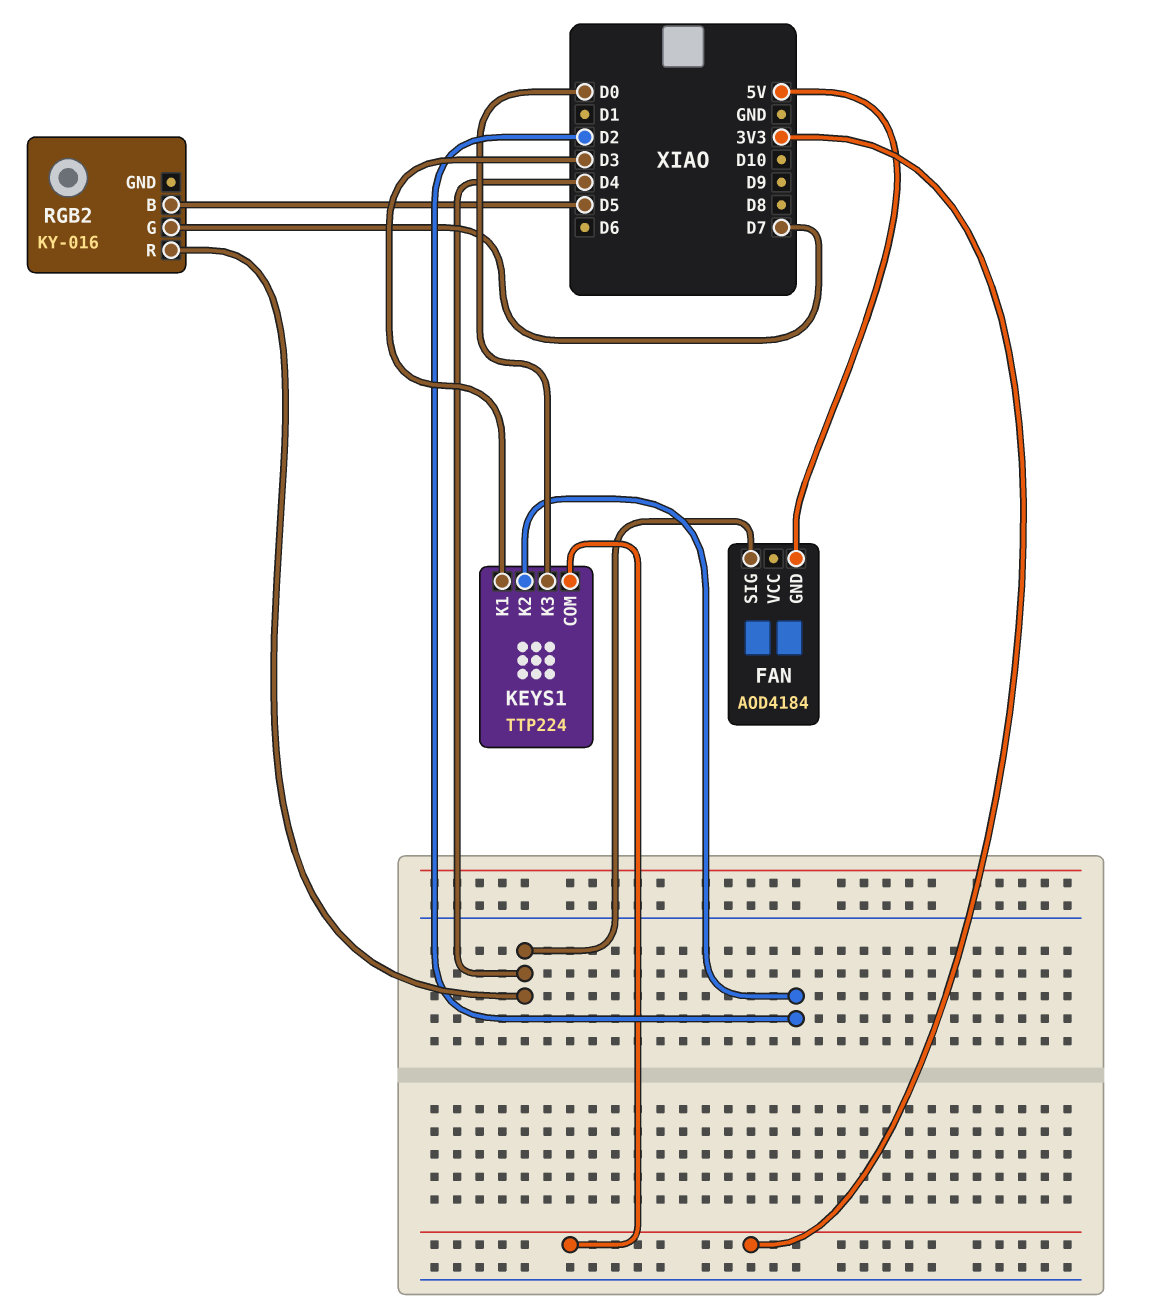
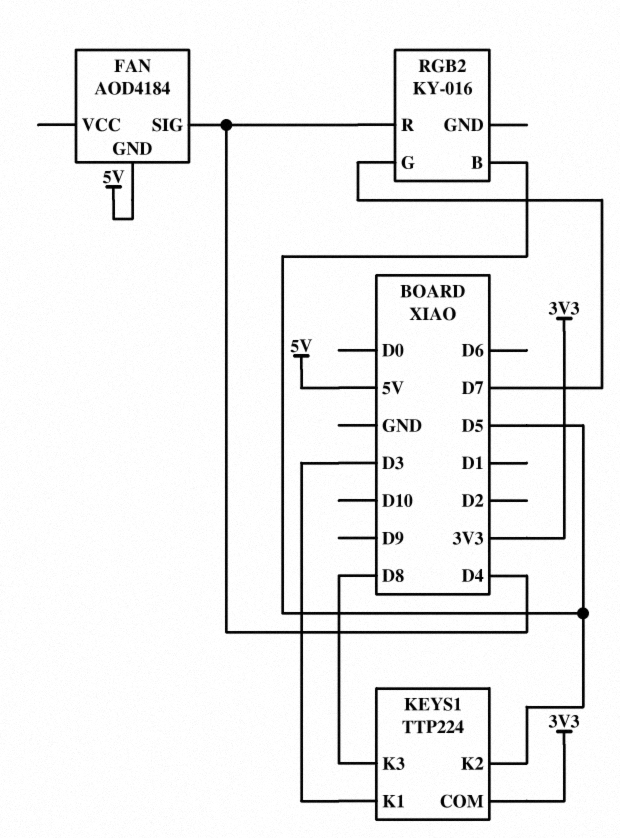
KEYS1 pin K2: D2 -> D5
KEYS1 pin K3: D0 -> D8

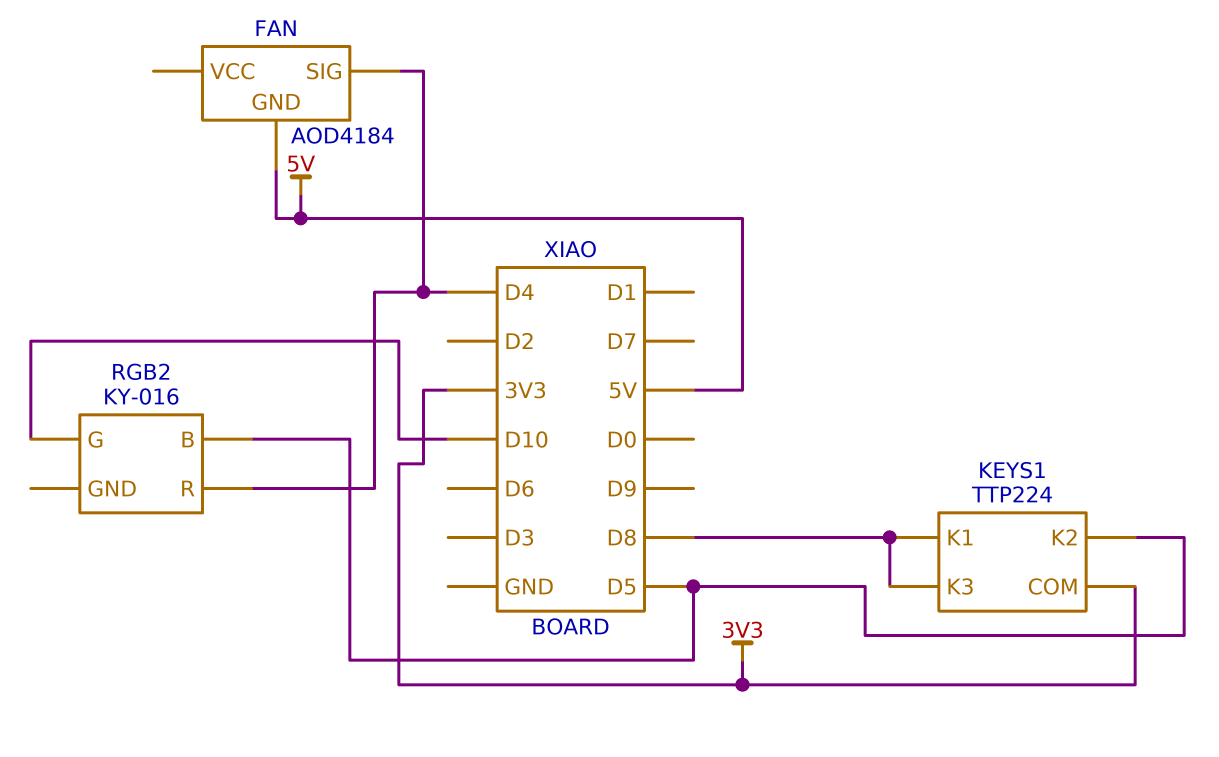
KEYS1 pin K1: D3 -> D8
RGB2 pin G: D7 -> D10

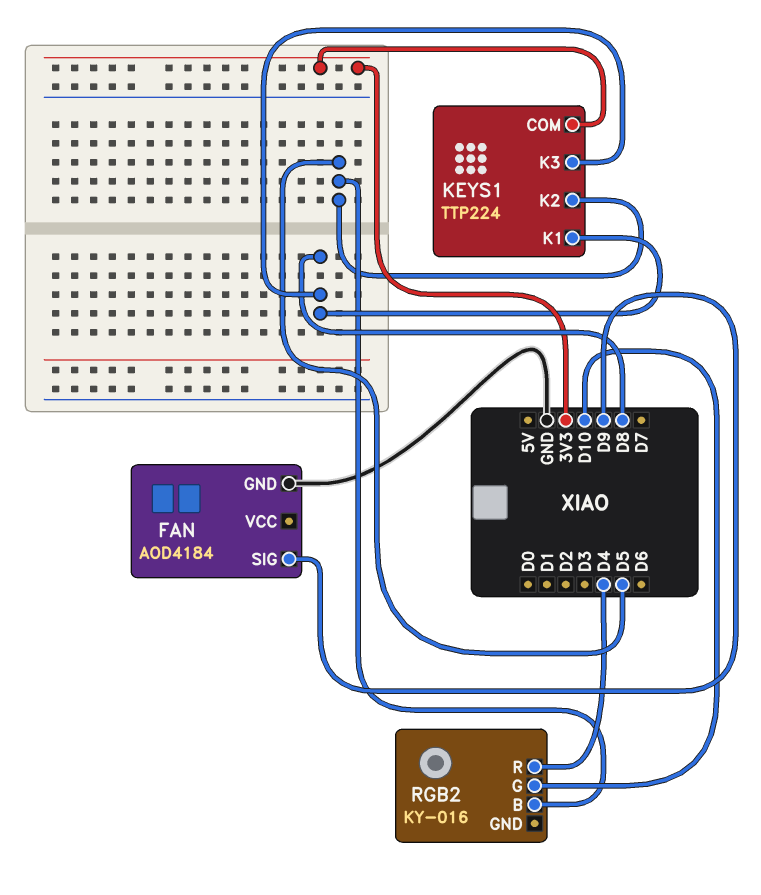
FAN pin GND: 5V -> GND
FAN pin SIG: D4 -> D9

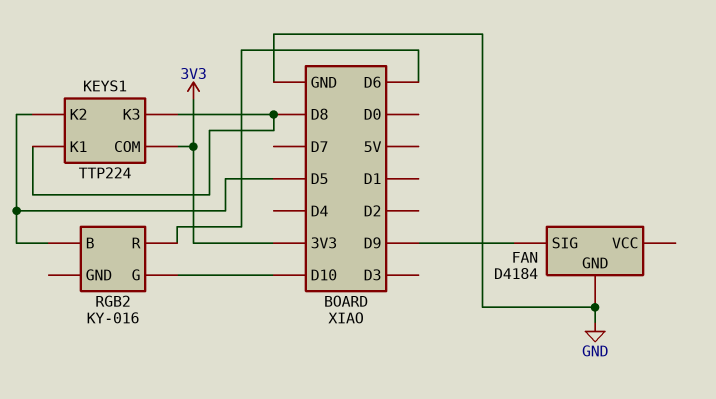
FAN: AOD4184 -> D4184
RGB2 pin R: D4 -> D6

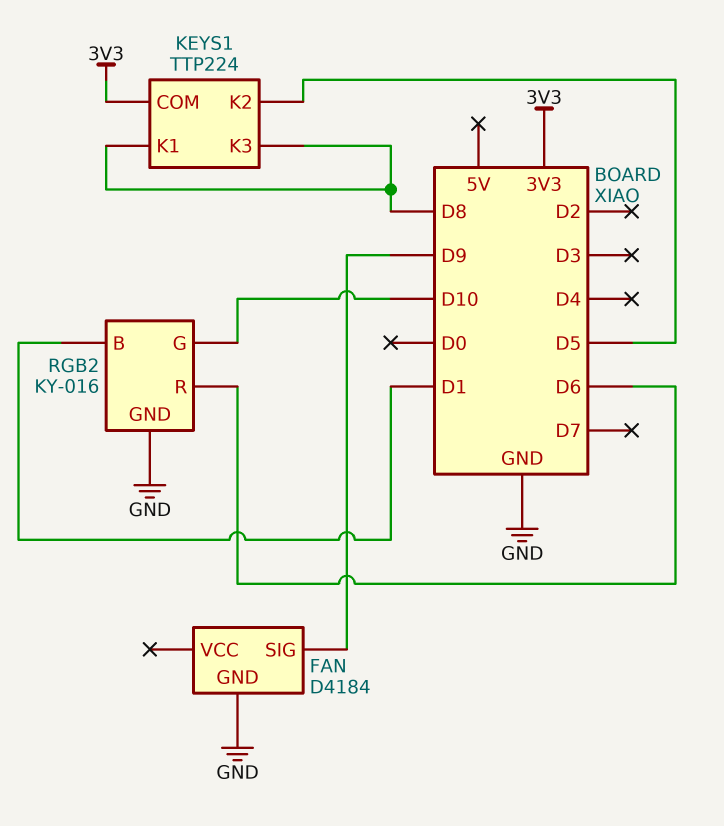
RGB2 pin B: D5 -> D1
RGB2 pin GND: none -> GND

